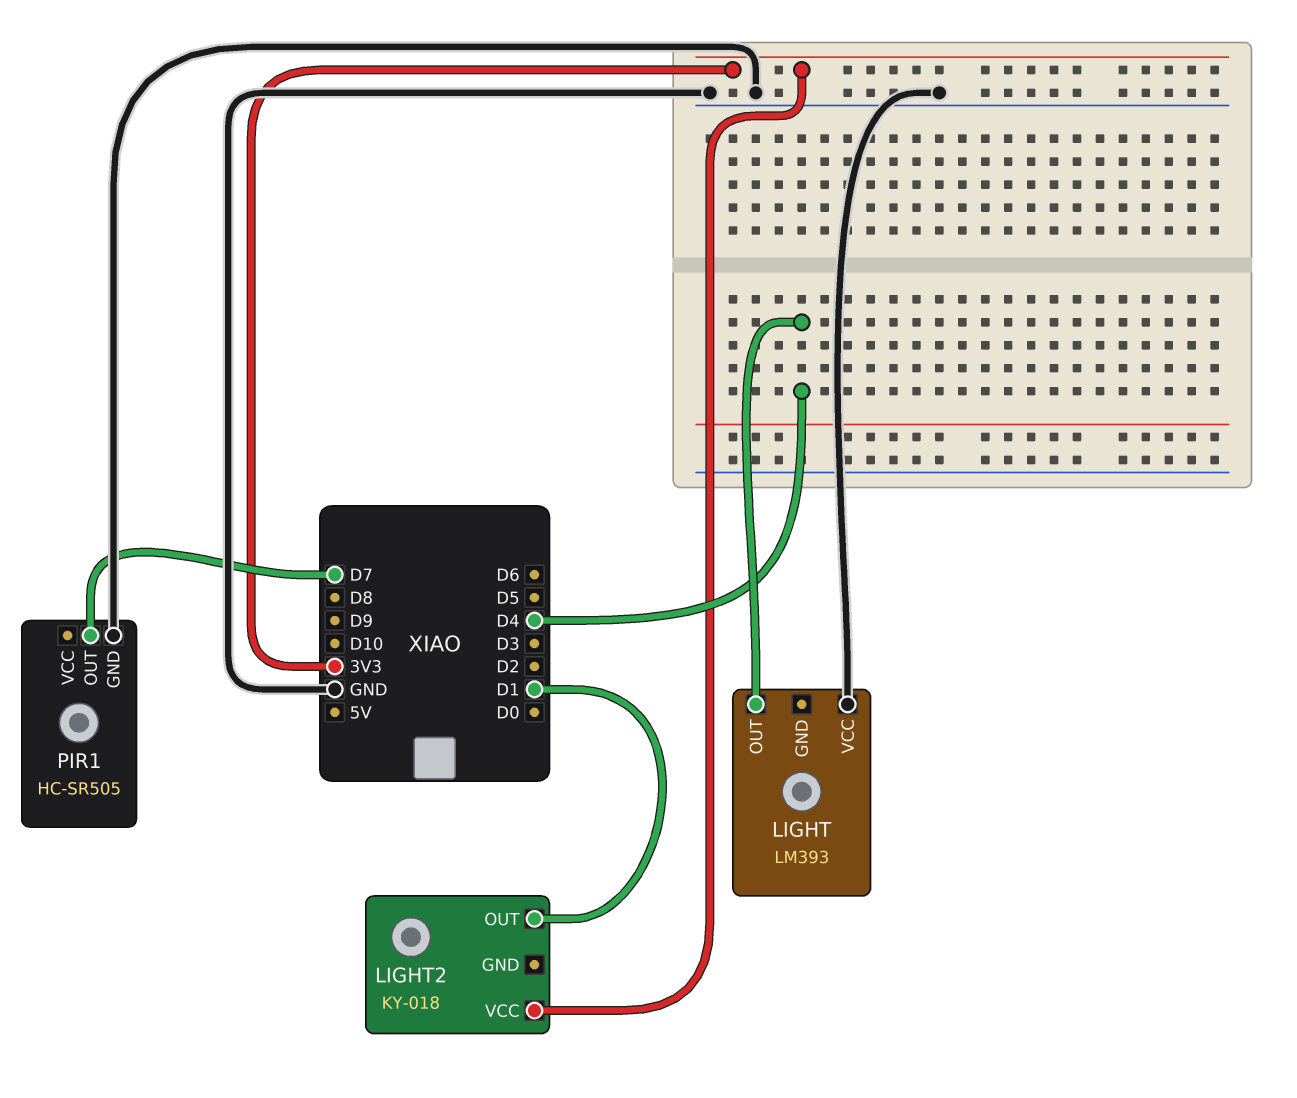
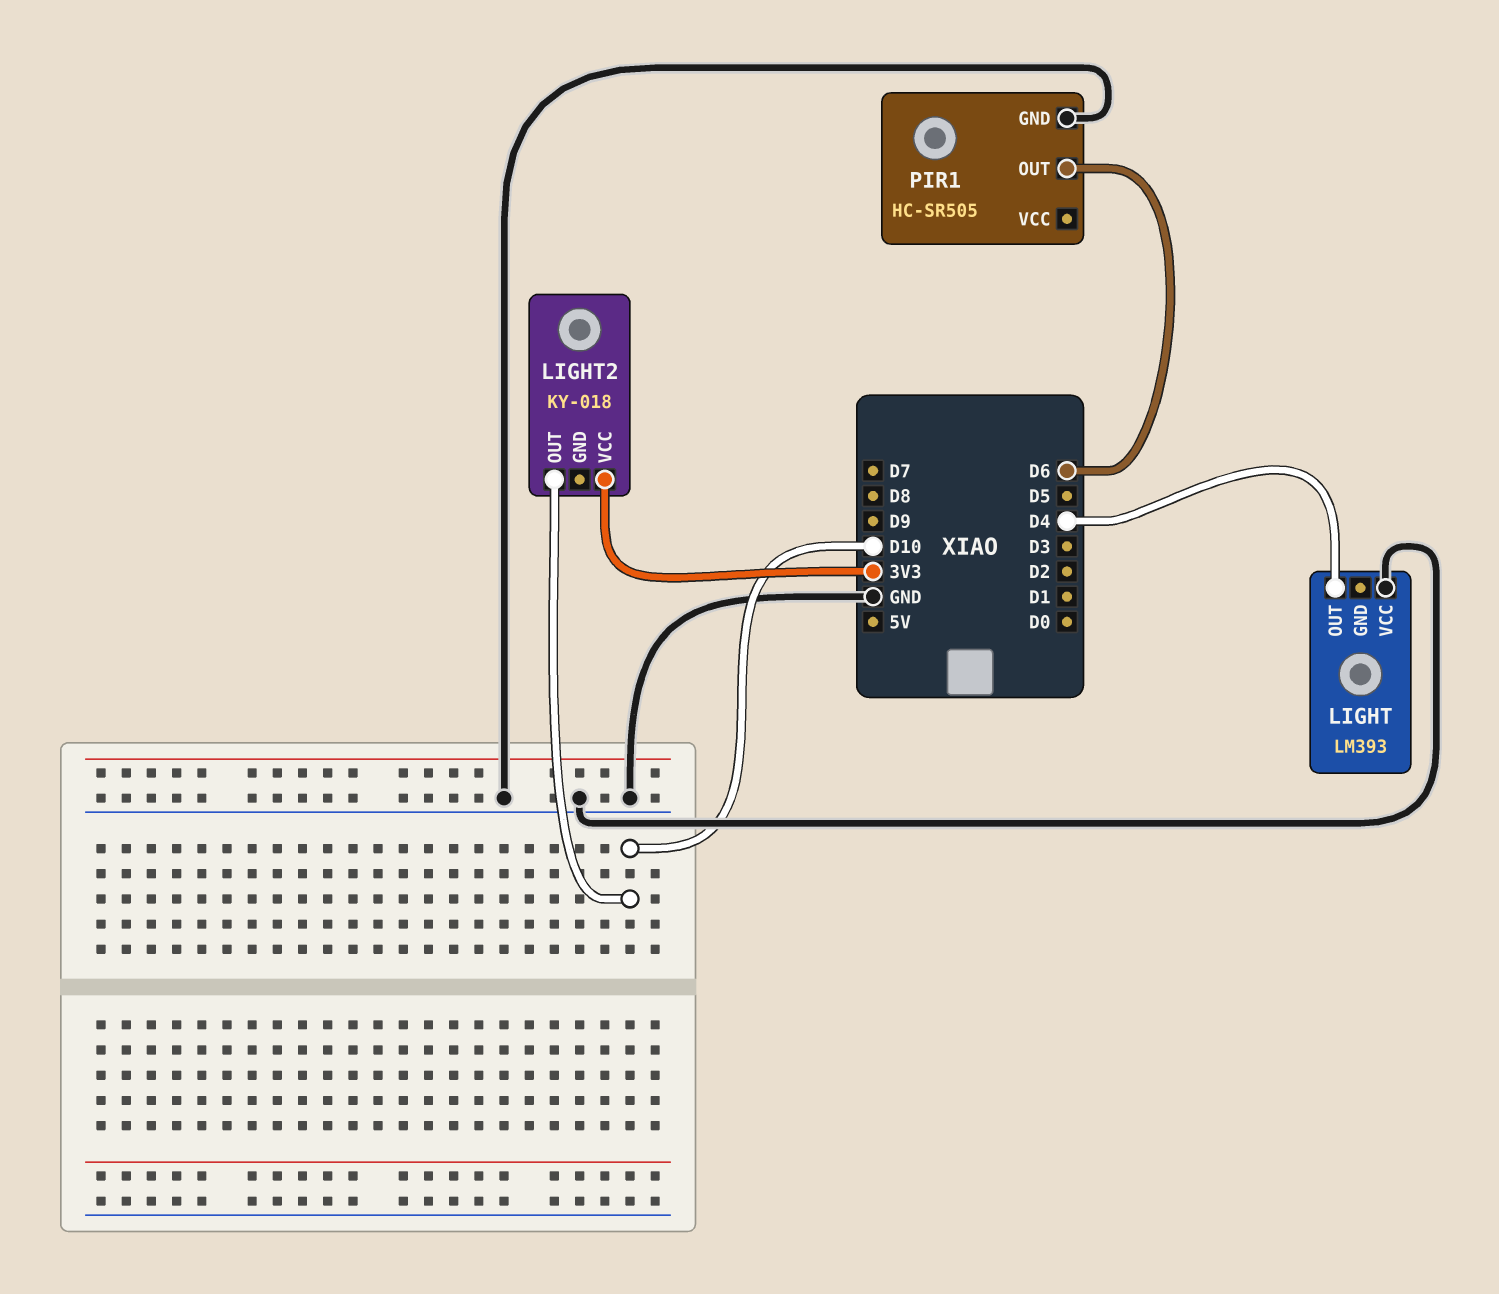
LIGHT2 pin OUT: D1 -> D10
PIR1 pin OUT: D7 -> D6

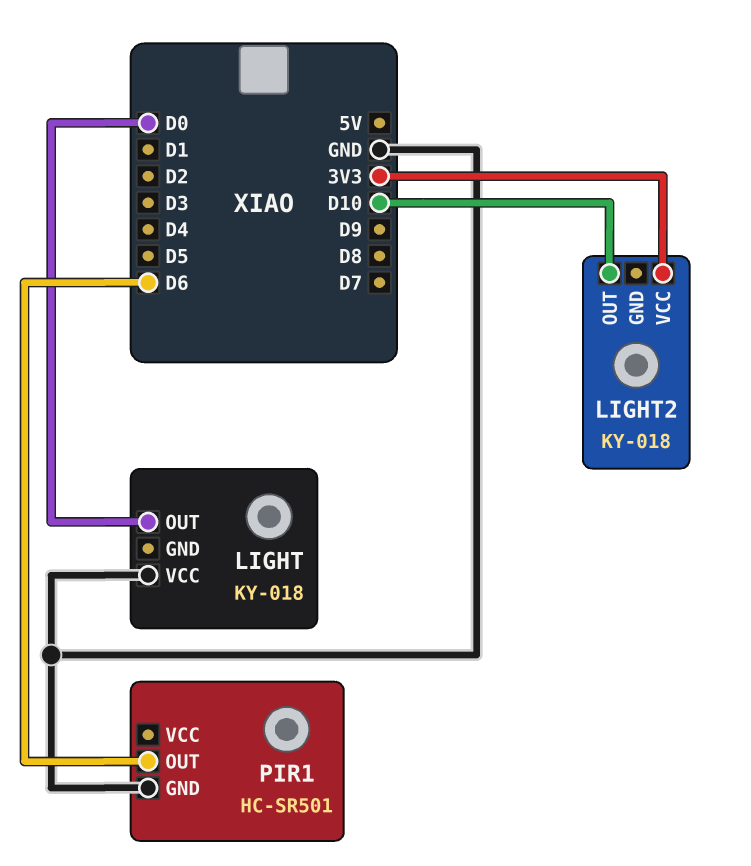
LIGHT: LM393 -> KY-018
LIGHT pin OUT: D4 -> D0
PIR1: HC-SR505 -> HC-SR501

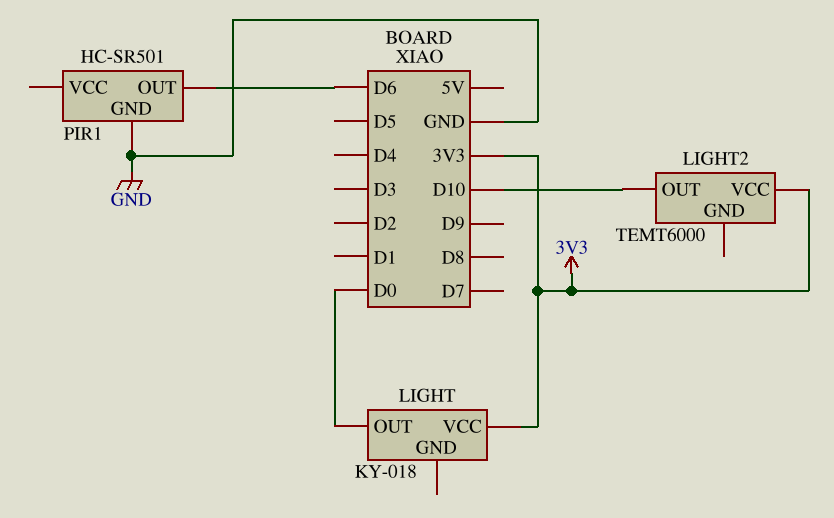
LIGHT pin VCC: GND -> 3V3
LIGHT2: KY-018 -> TEMT6000

